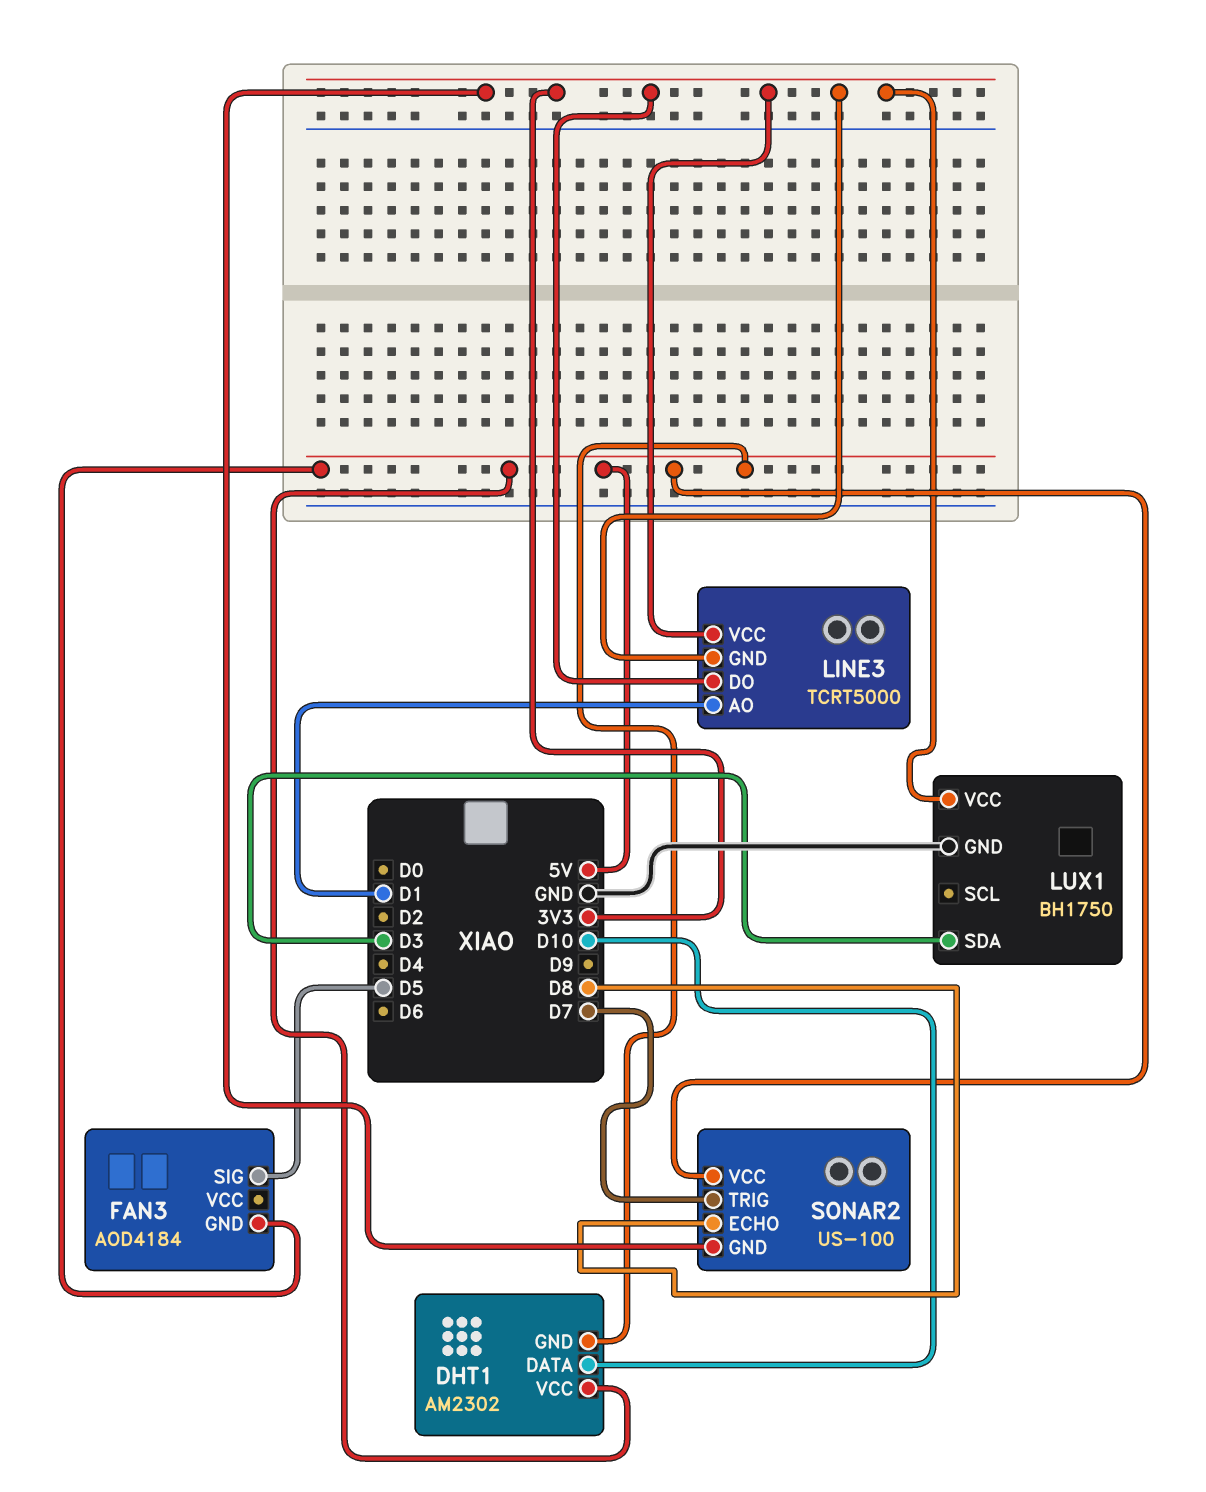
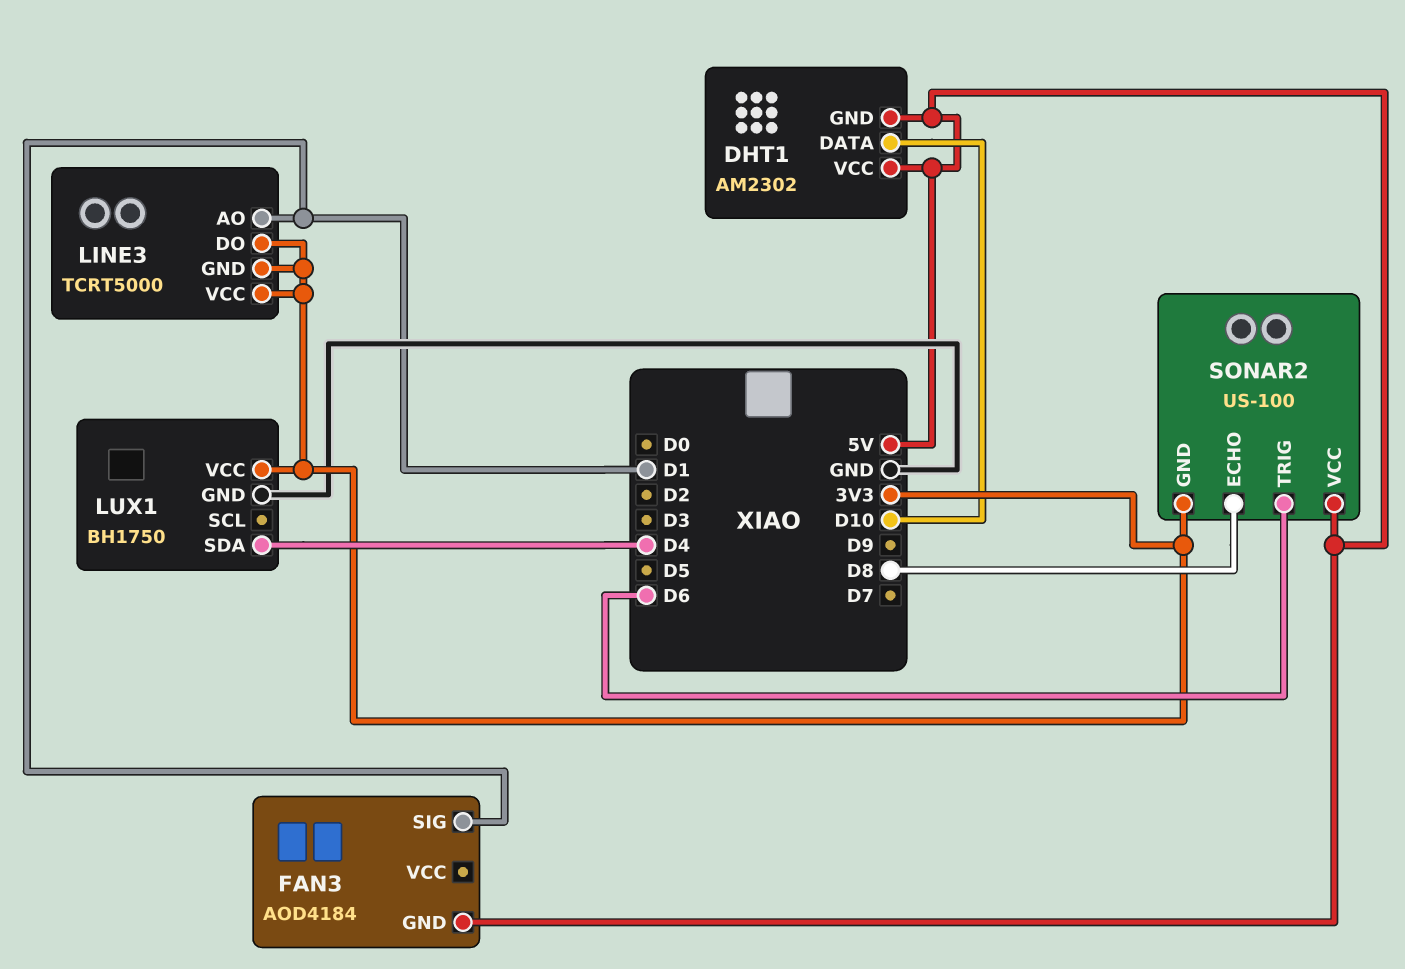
FAN3 pin SIG: D5 -> D1
LUX1 pin SDA: D3 -> D4
SONAR2 pin TRIG: D7 -> D6

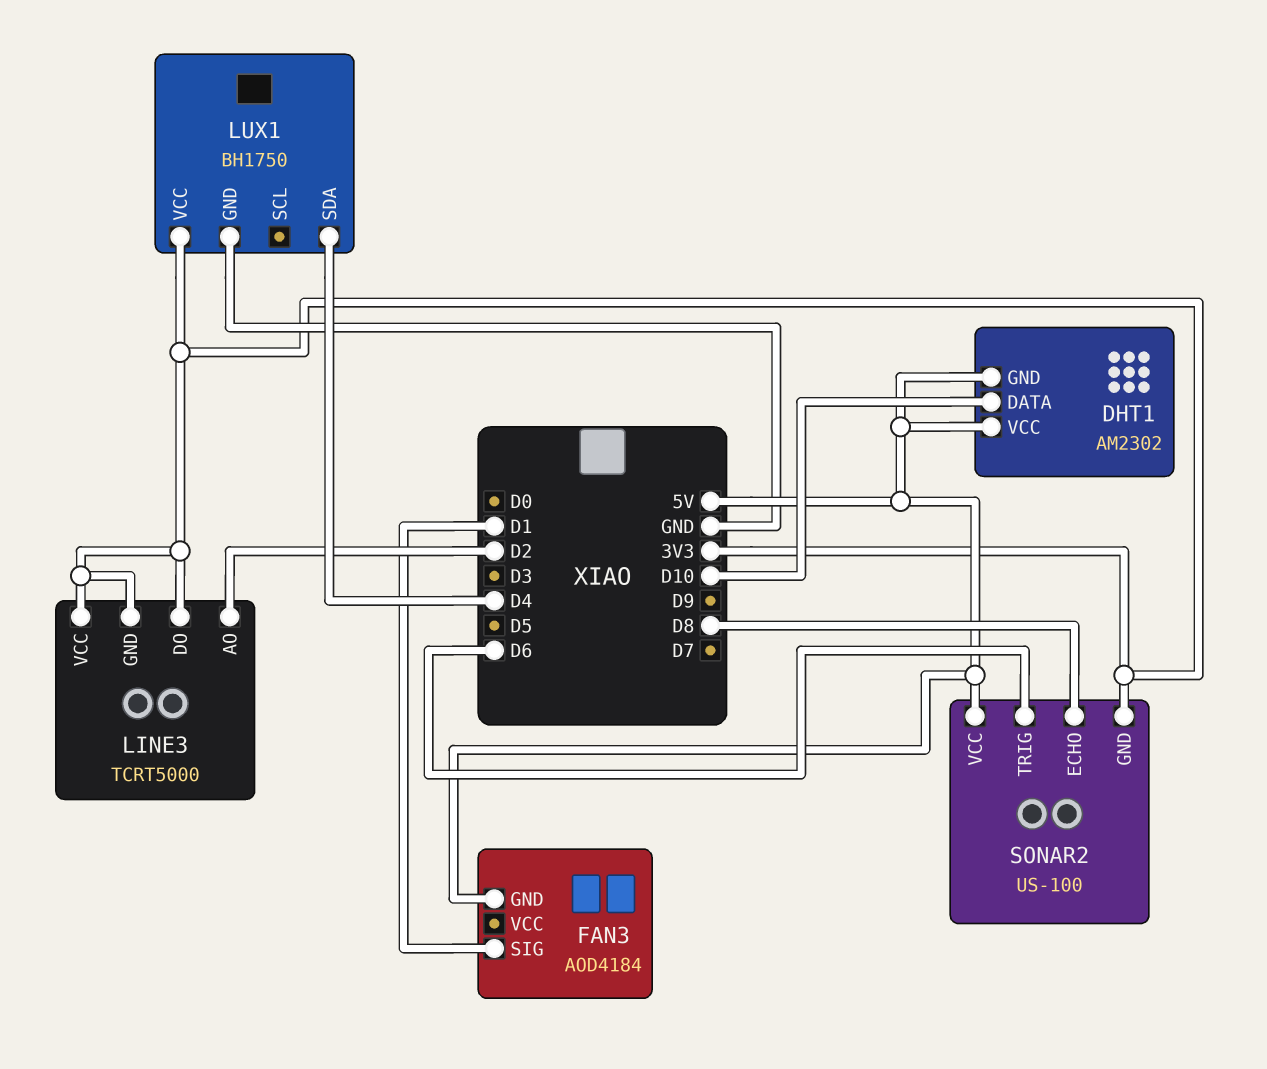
LINE3 pin AO: D1 -> D2

